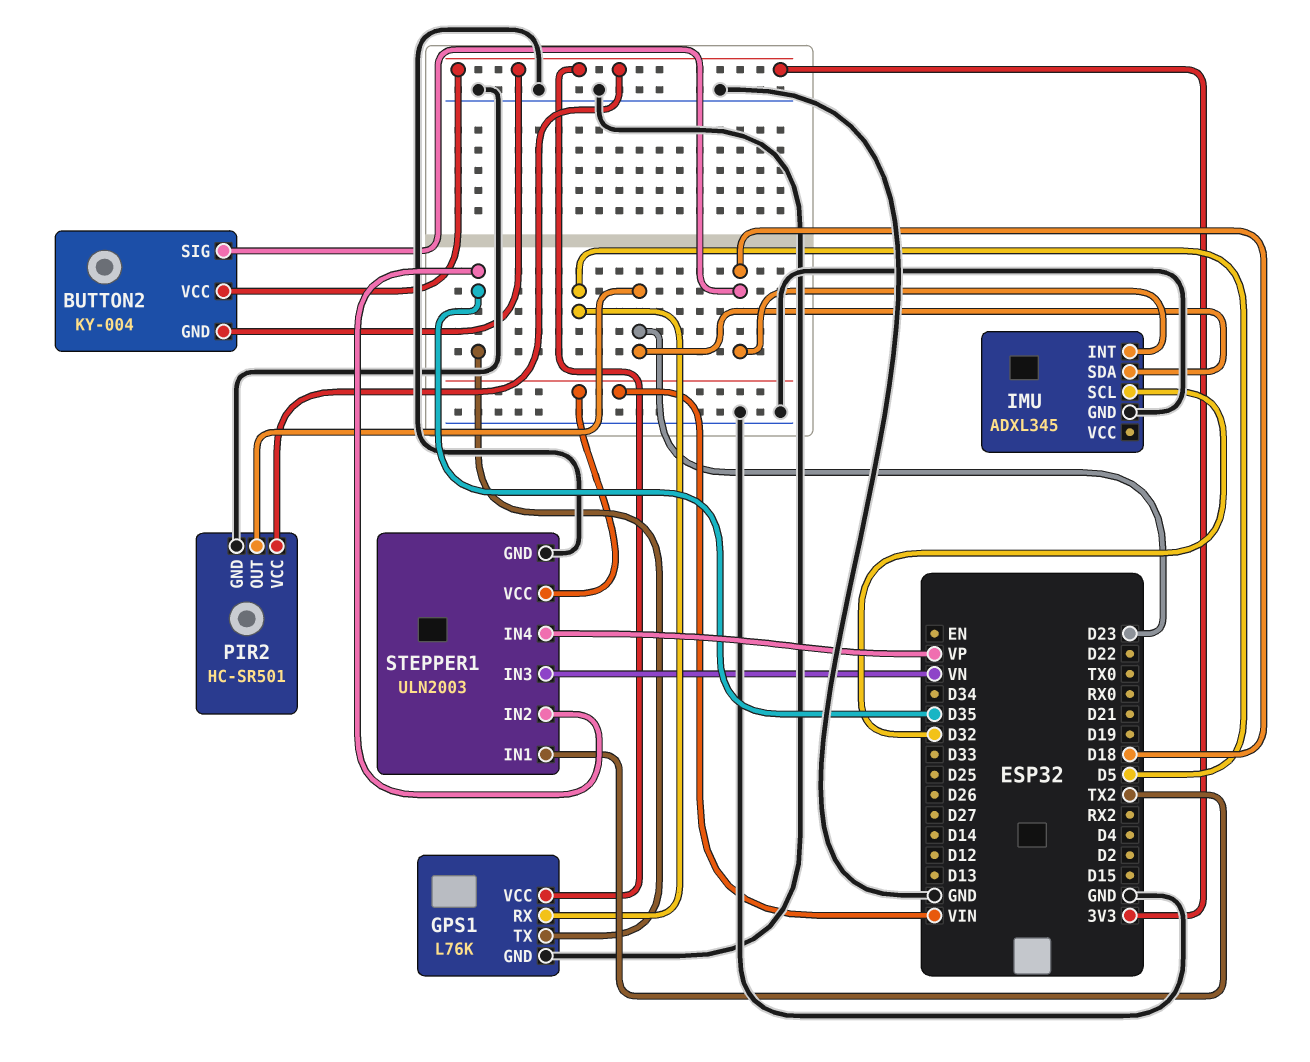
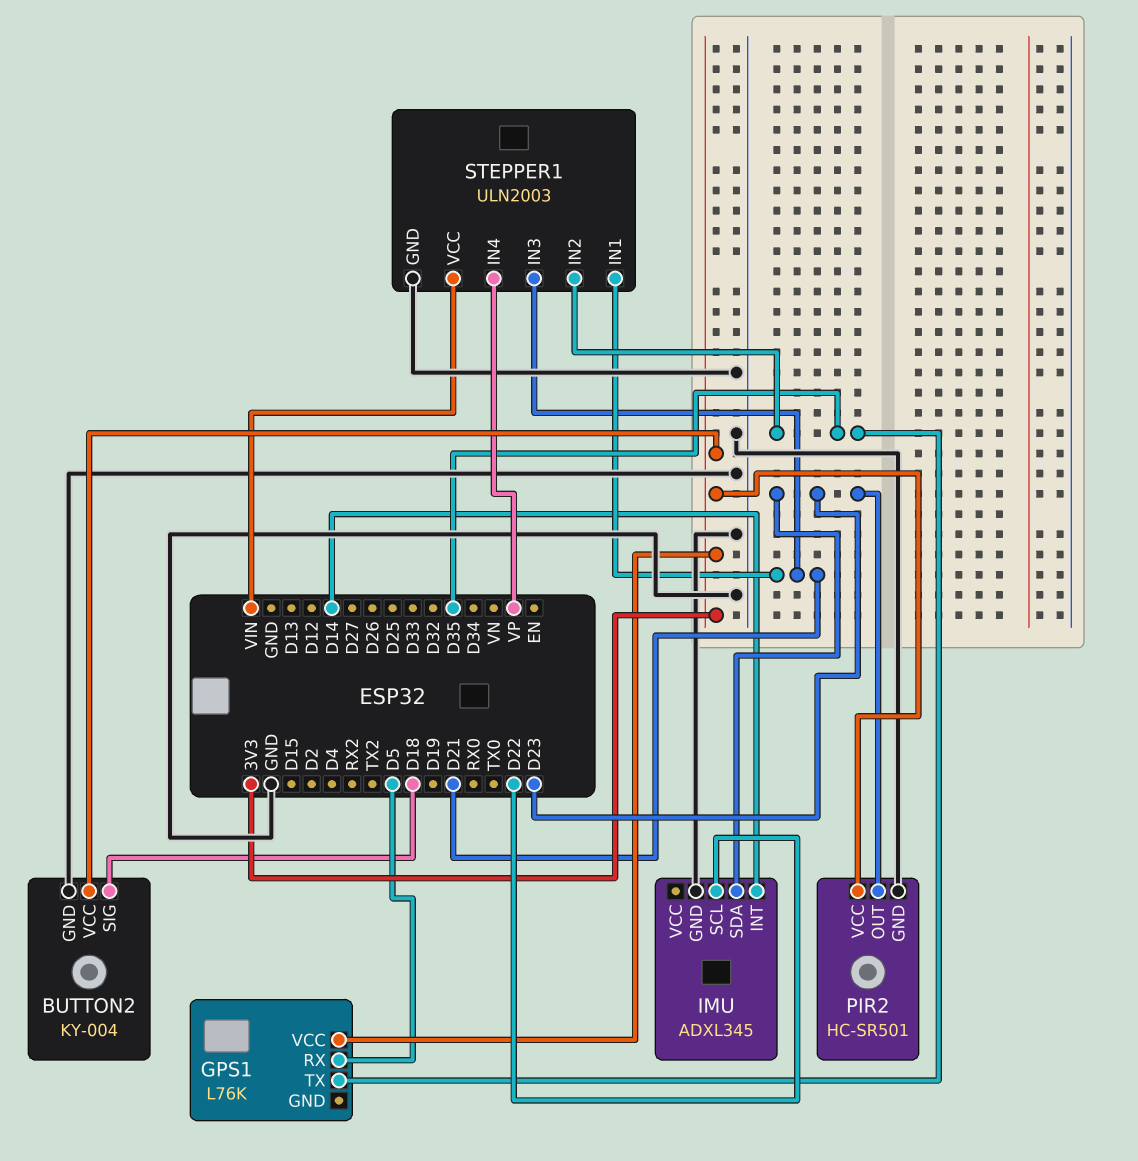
BUTTON2 pin GND: 3V3 -> GND
GPS1 pin GND: GND -> none
IMU pin INT: D18 -> D14
IMU pin SCL: D32 -> D22
STEPPER1 pin IN1: TX2 -> D21
STEPPER1 pin IN3: VN -> D21

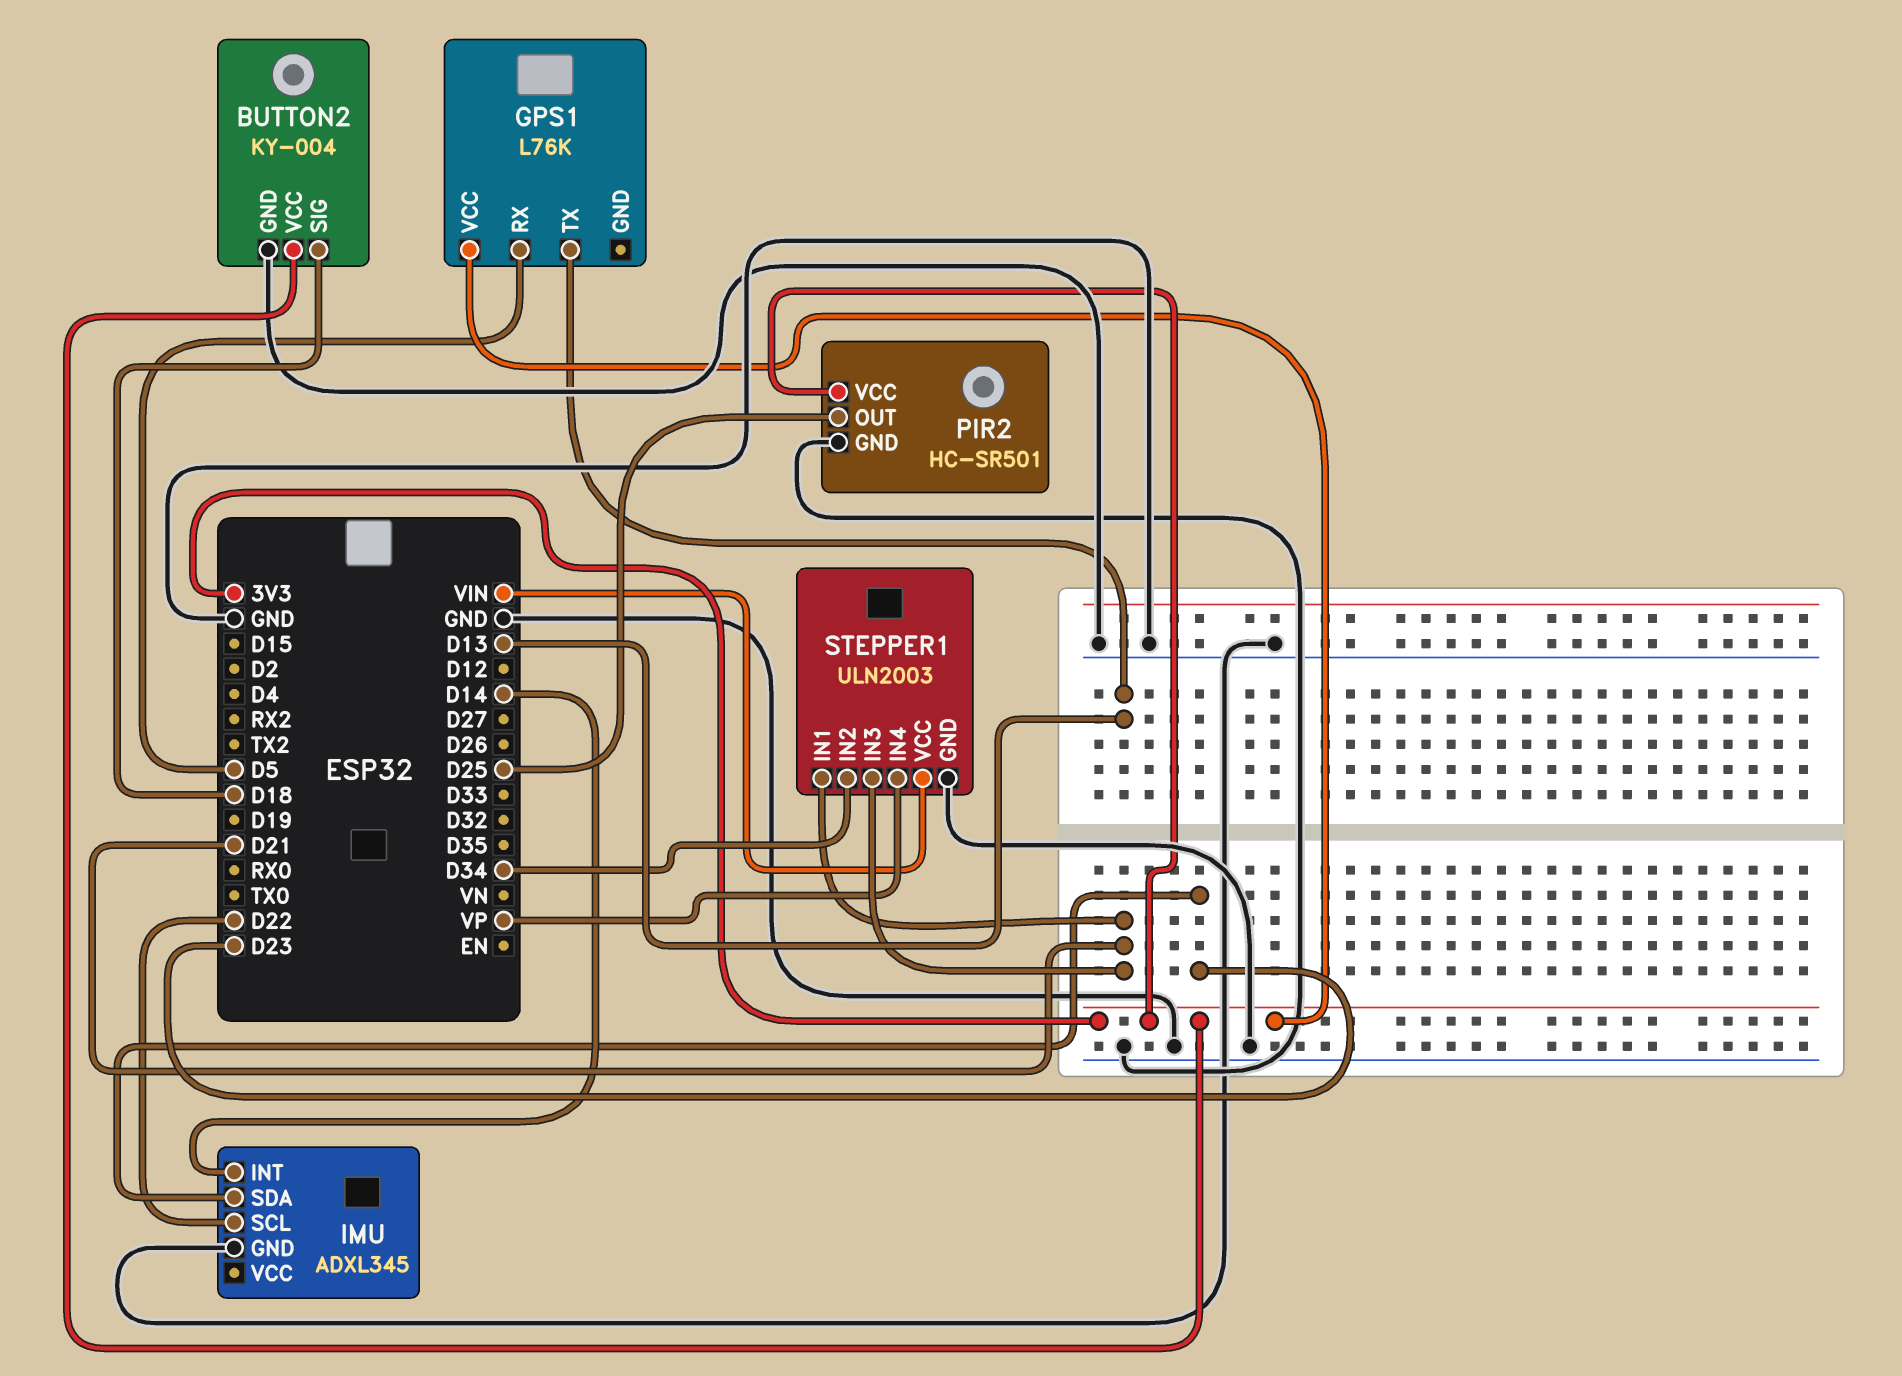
GPS1 pin TX: D35 -> D13
PIR2 pin OUT: D23 -> D25
STEPPER1 pin IN2: D35 -> D34

